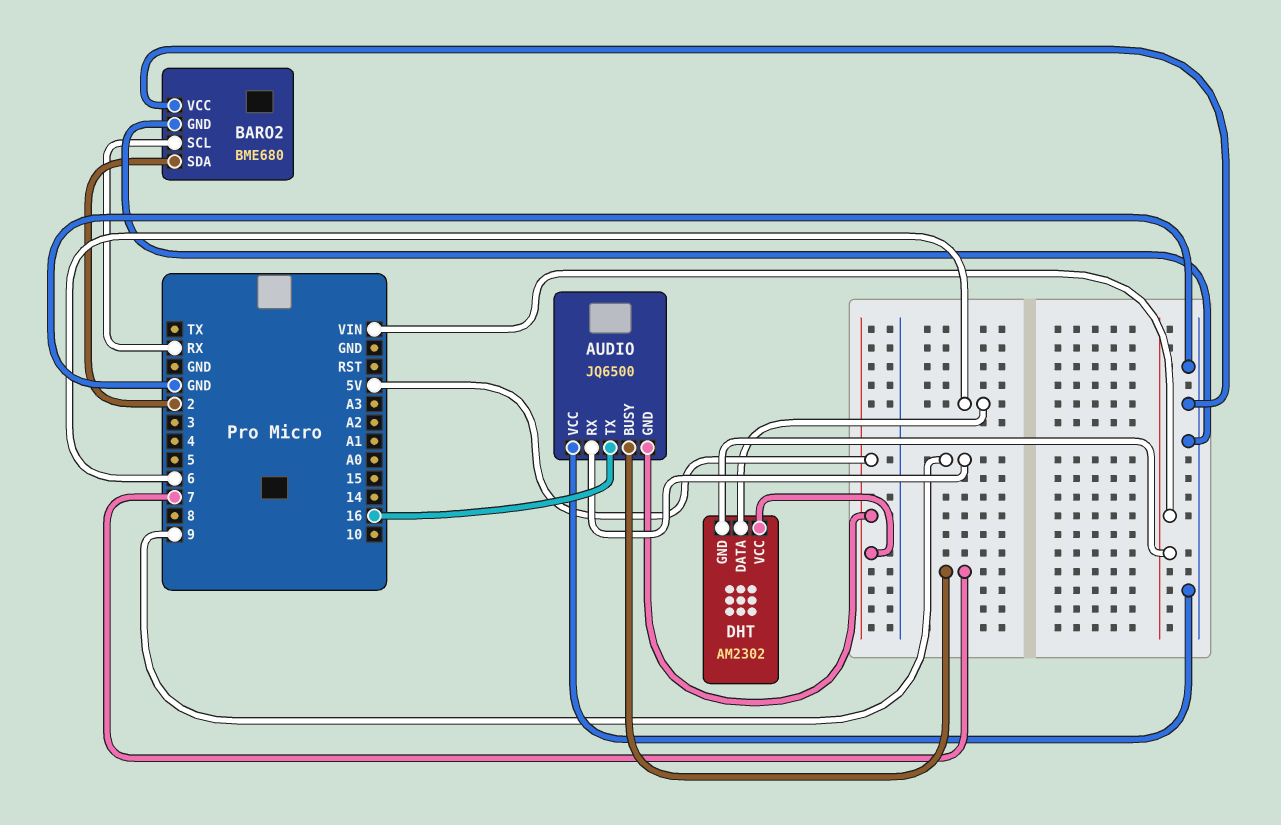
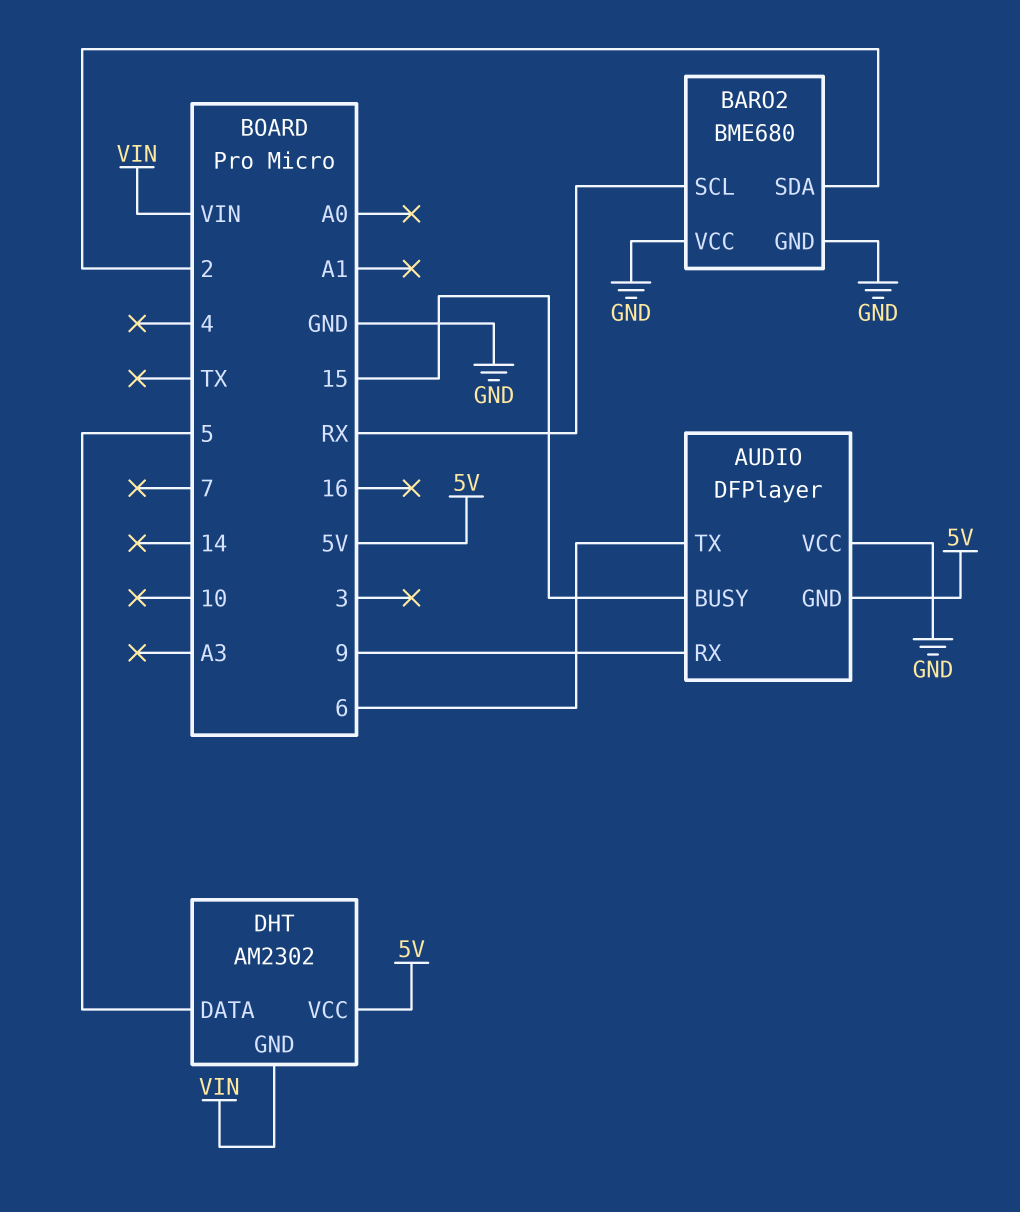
AUDIO: JQ6500 -> DFPlayer
AUDIO pin BUSY: 7 -> 15
AUDIO pin TX: 16 -> 6
DHT pin DATA: 6 -> 5

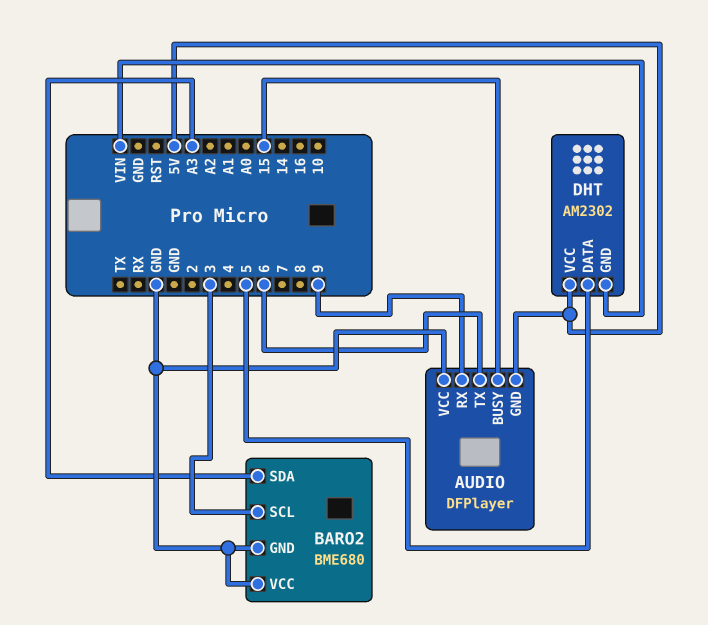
BARO2 pin SCL: RX -> 3
BARO2 pin SDA: 2 -> A3

